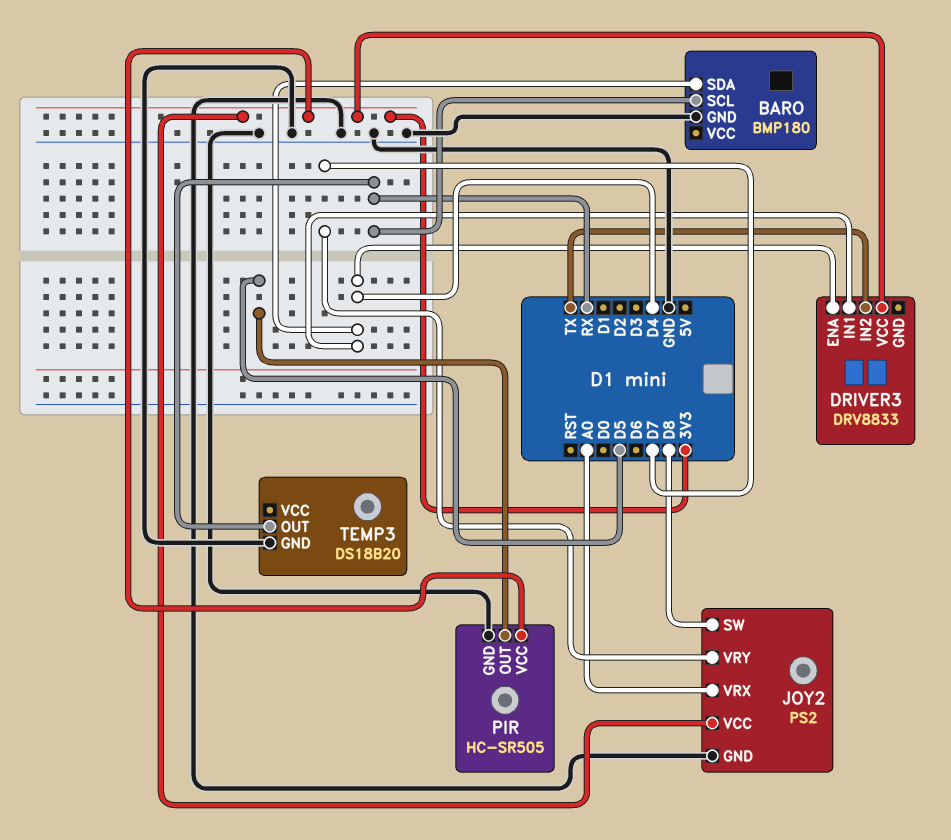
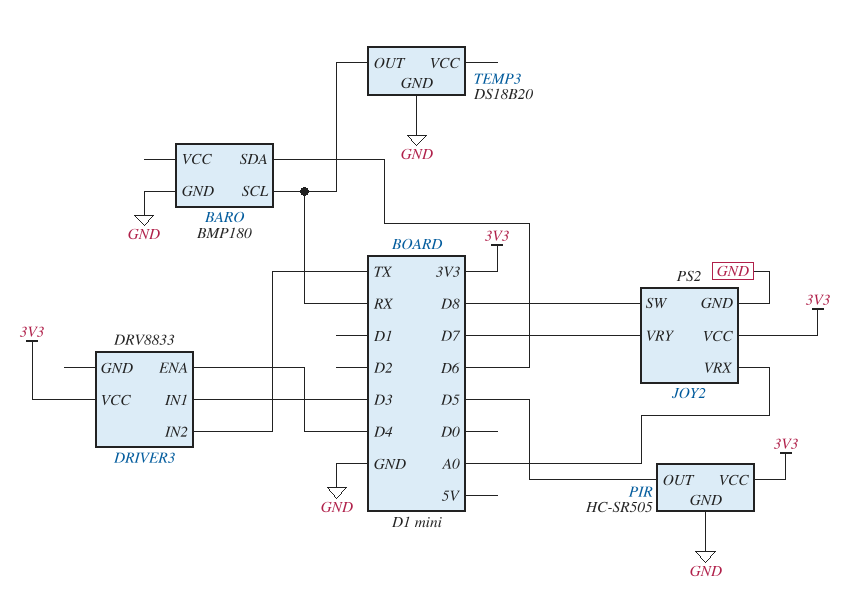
BARO pin SDA: D4 -> D6
DRIVER3 pin IN1: D4 -> D3

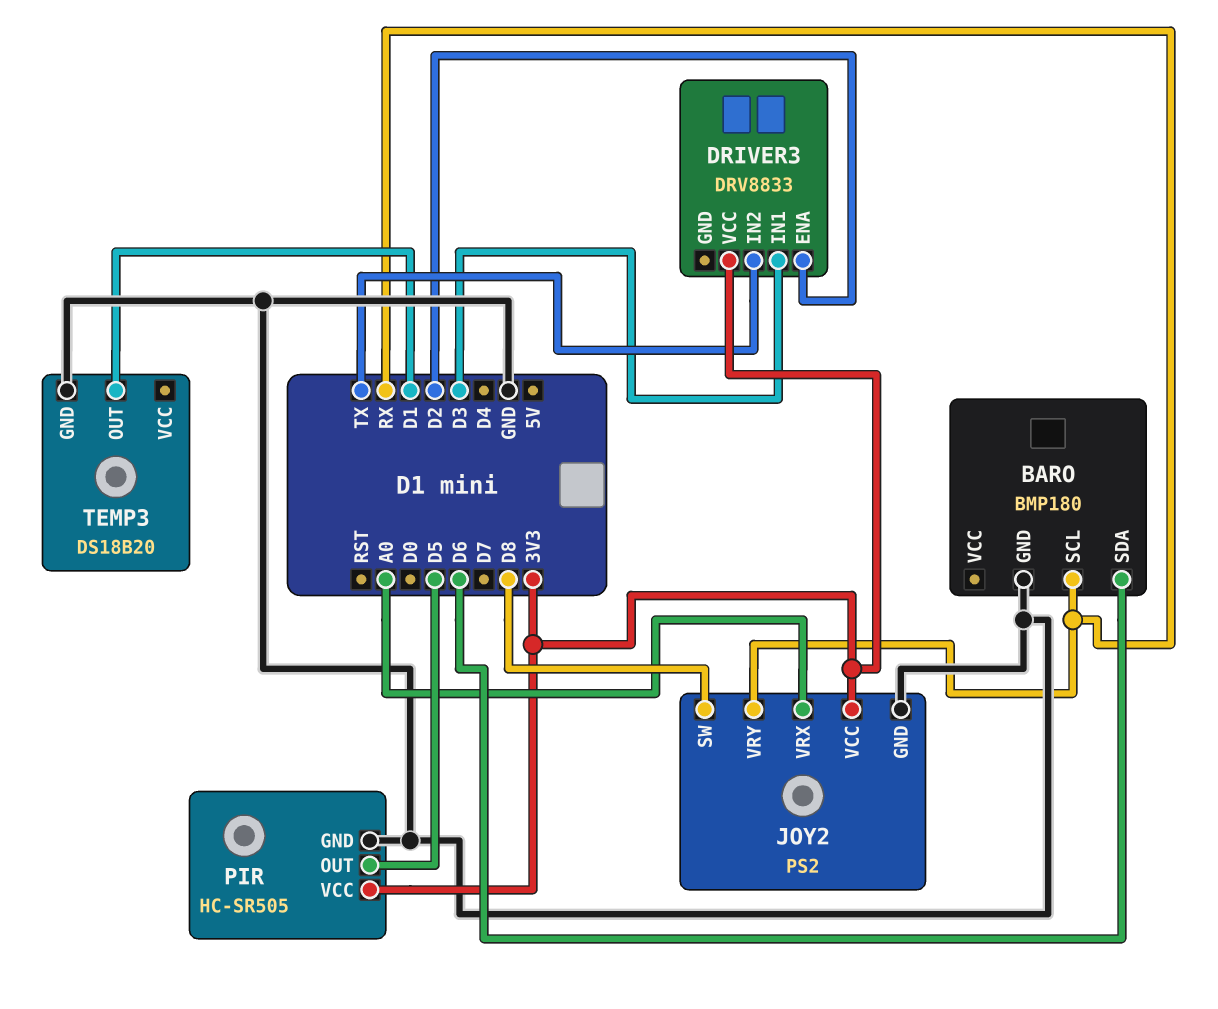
DRIVER3 pin ENA: D4 -> D2
JOY2 pin VRY: D7 -> RX
TEMP3 pin OUT: RX -> D1

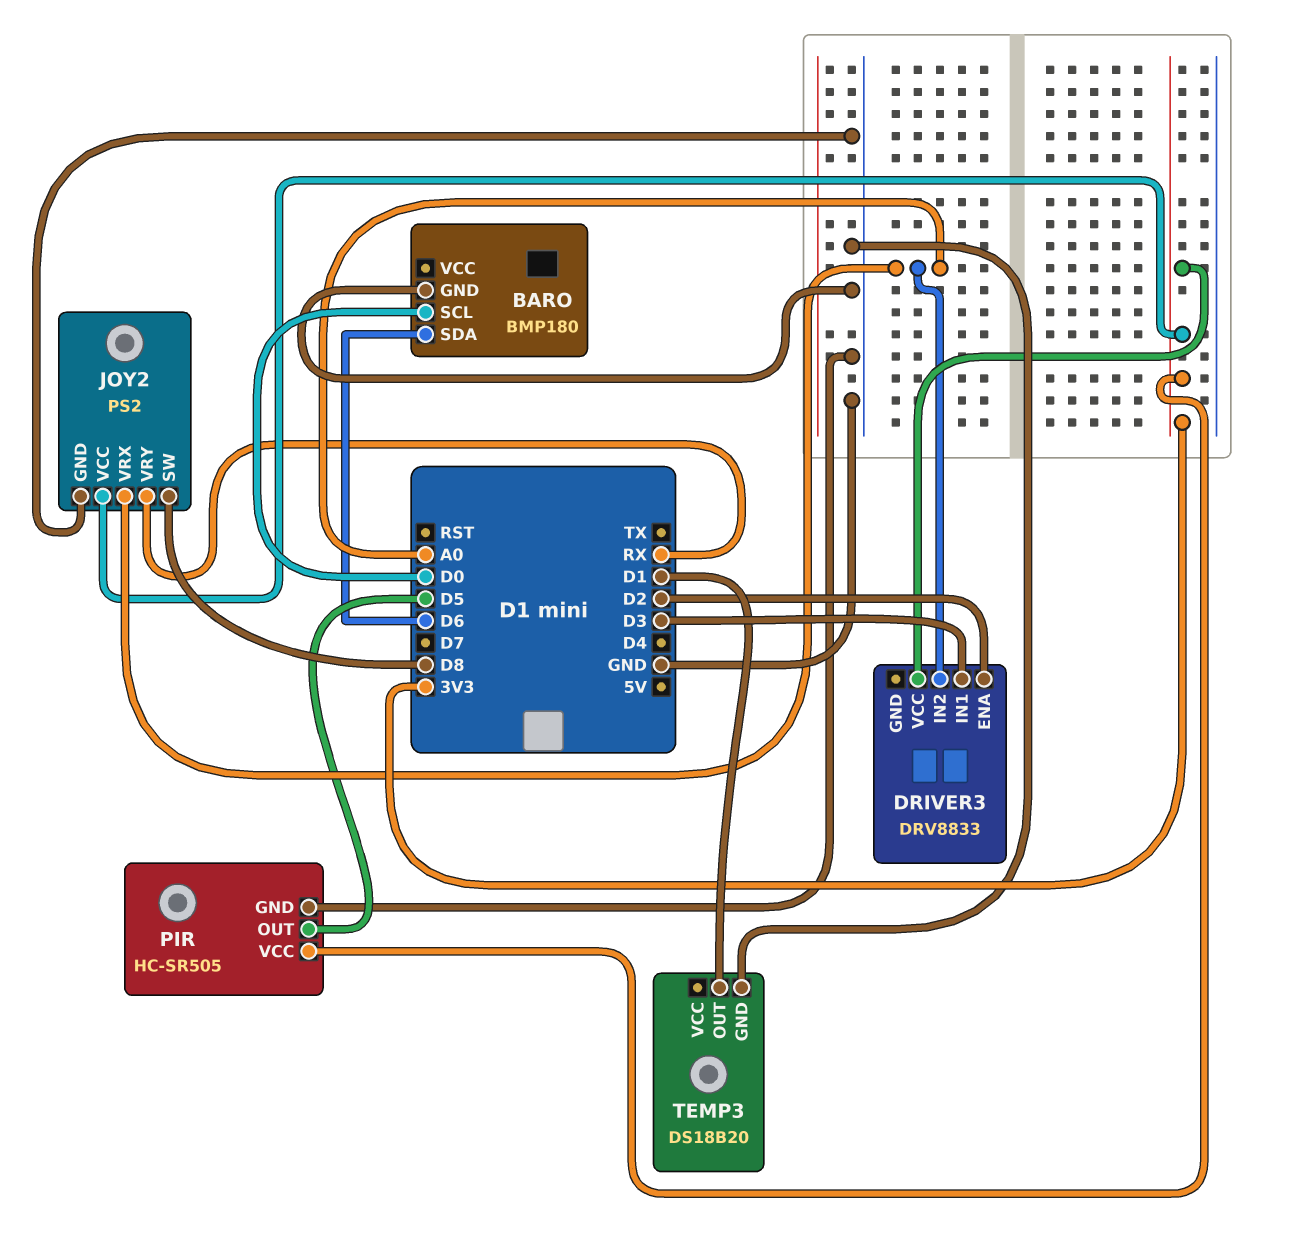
BARO pin SCL: RX -> D0
DRIVER3 pin IN2: TX -> A0

